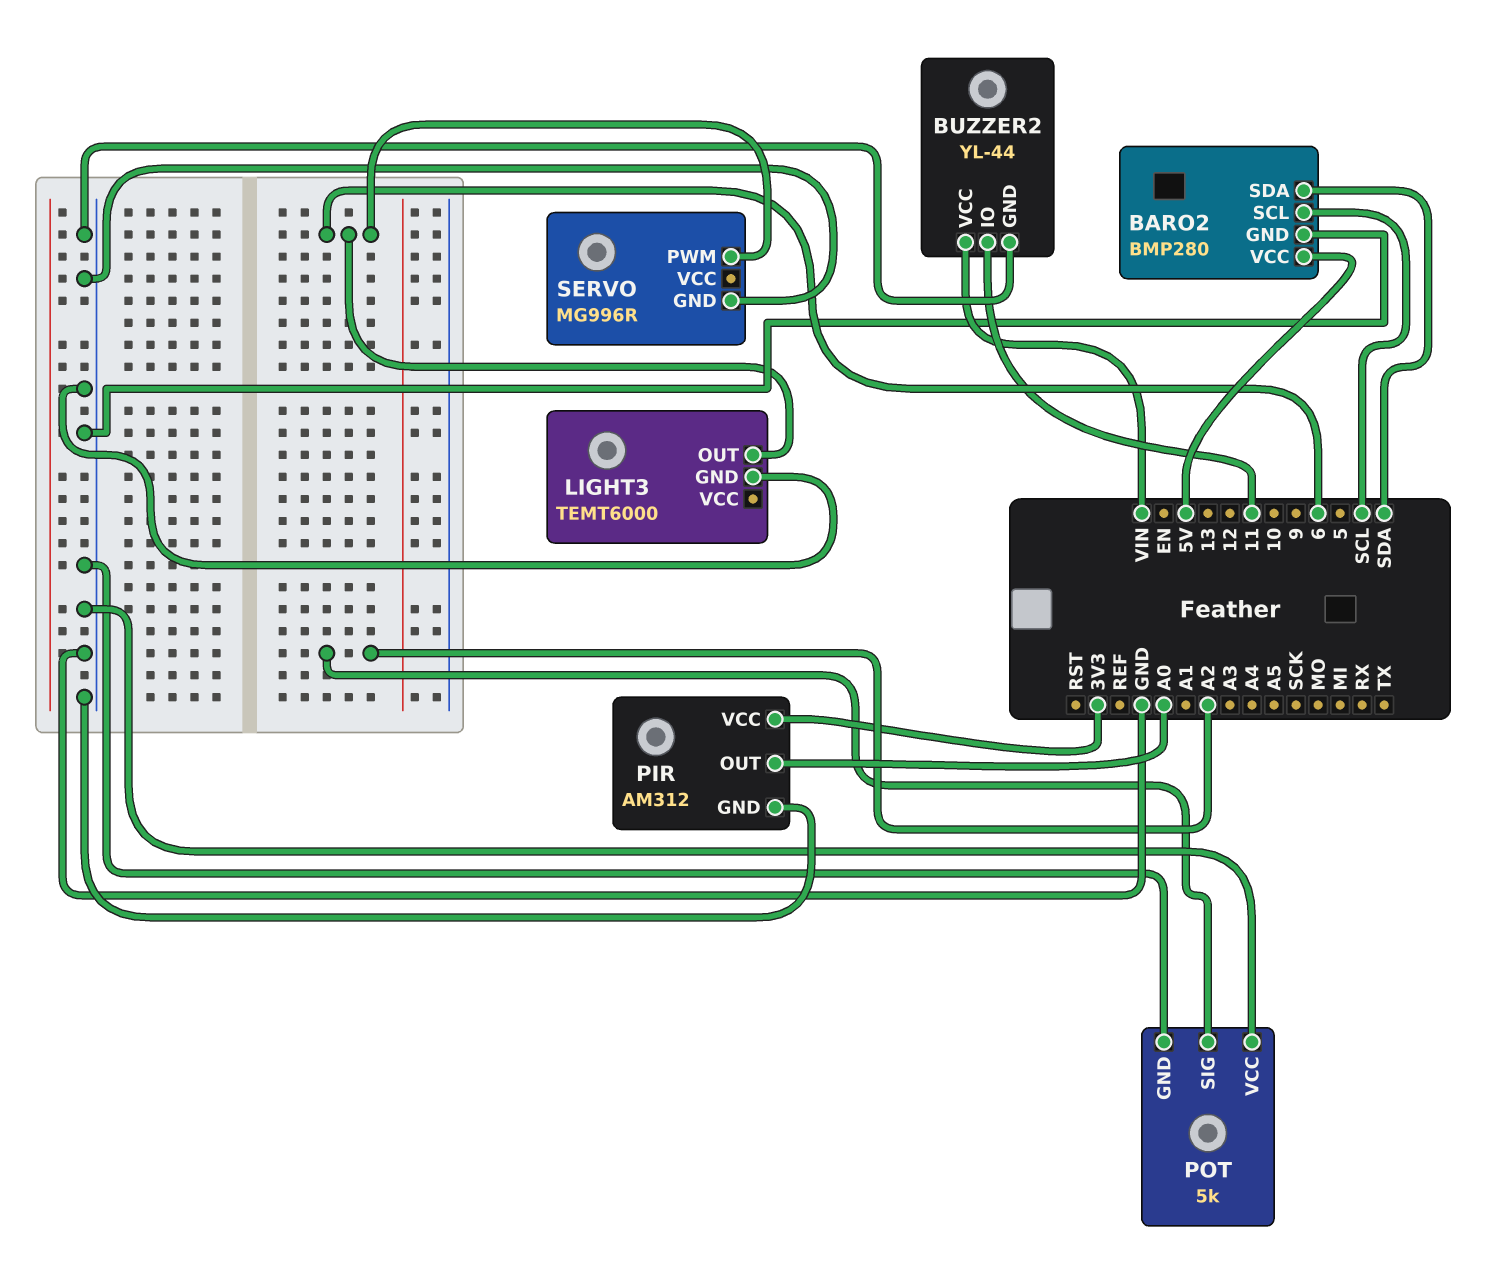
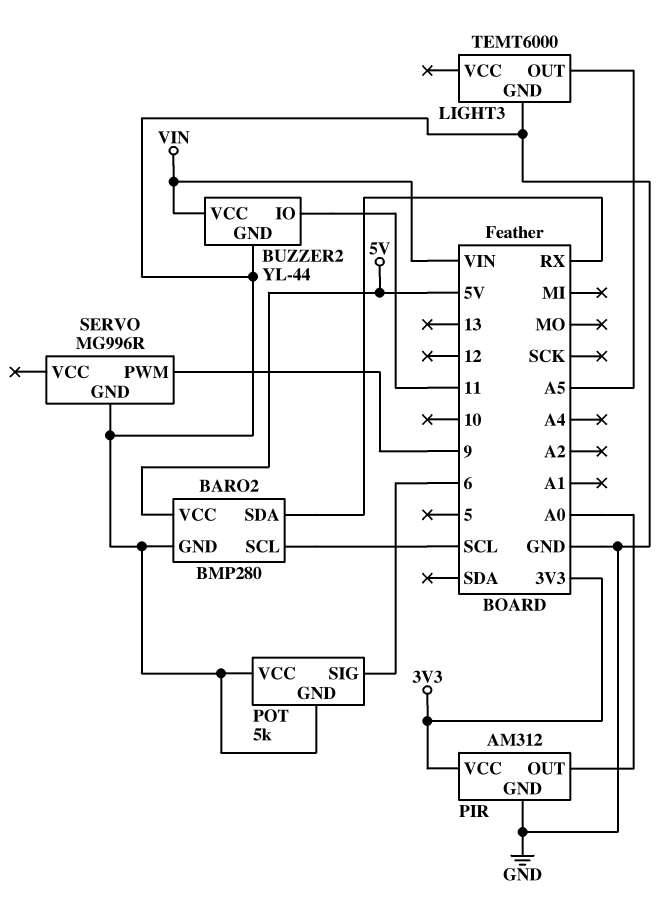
BARO2 pin SDA: SDA -> RX
LIGHT3 pin OUT: 6 -> A5
POT pin SIG: A2 -> 6
SERVO pin PWM: 6 -> 9

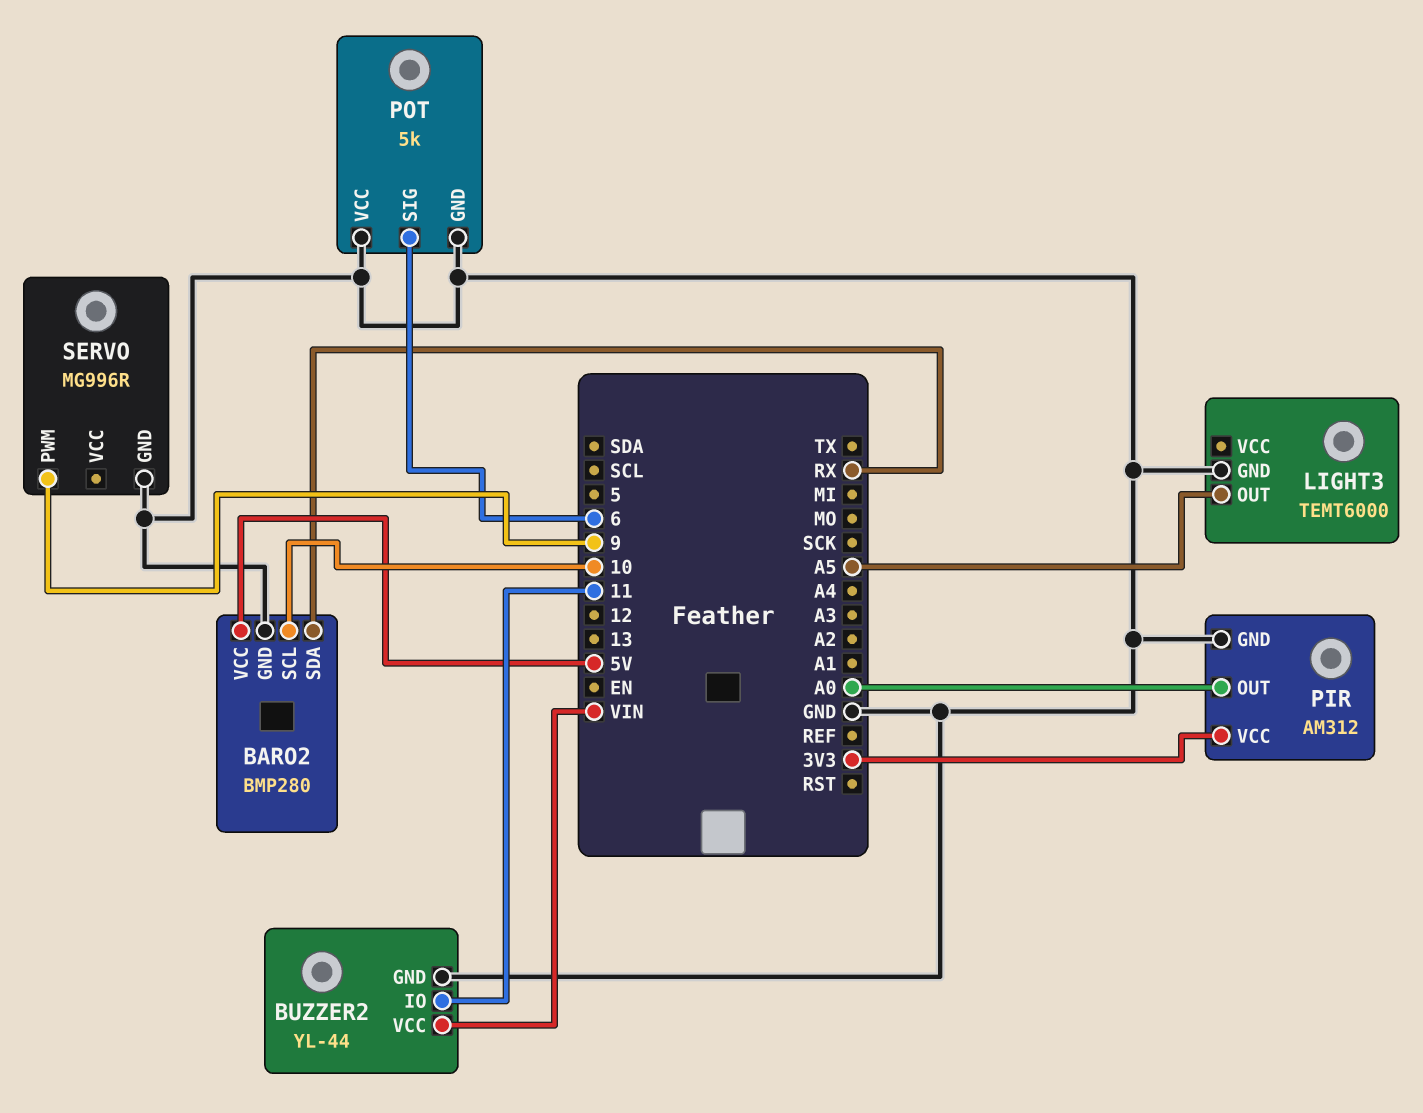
BARO2 pin SCL: SCL -> 10

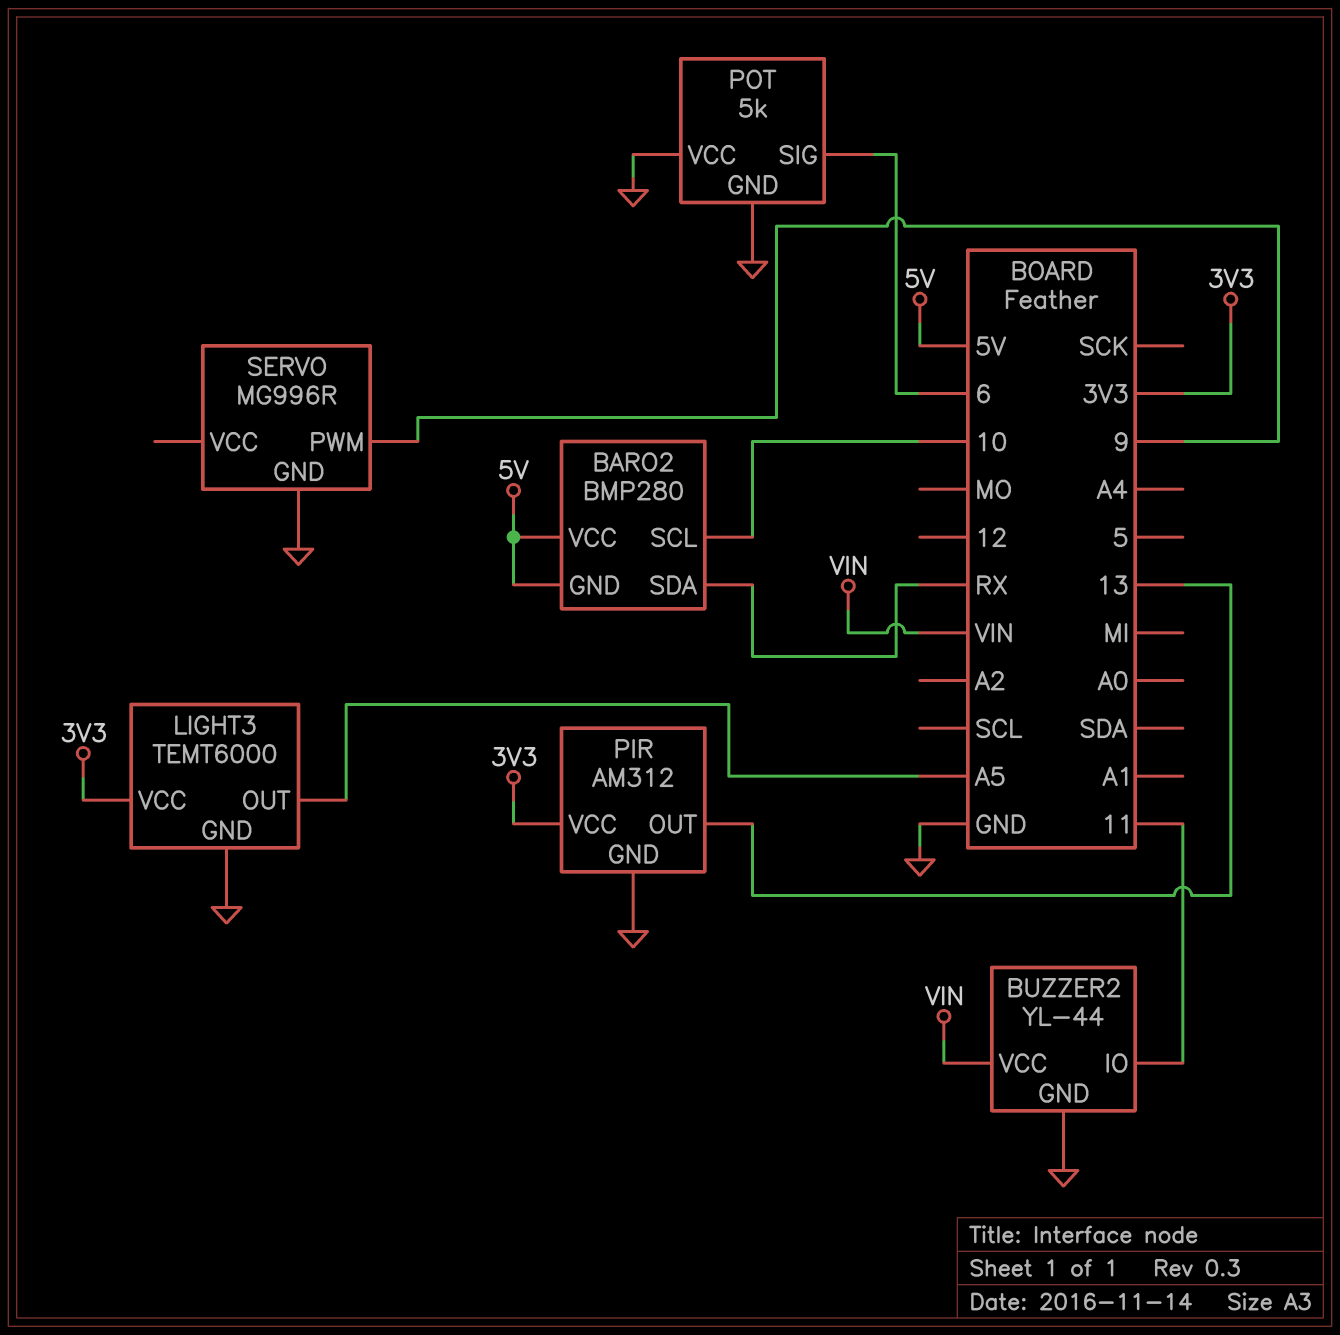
BARO2 pin GND: GND -> 5V
LIGHT3 pin VCC: none -> 3V3
PIR pin OUT: A0 -> 13

